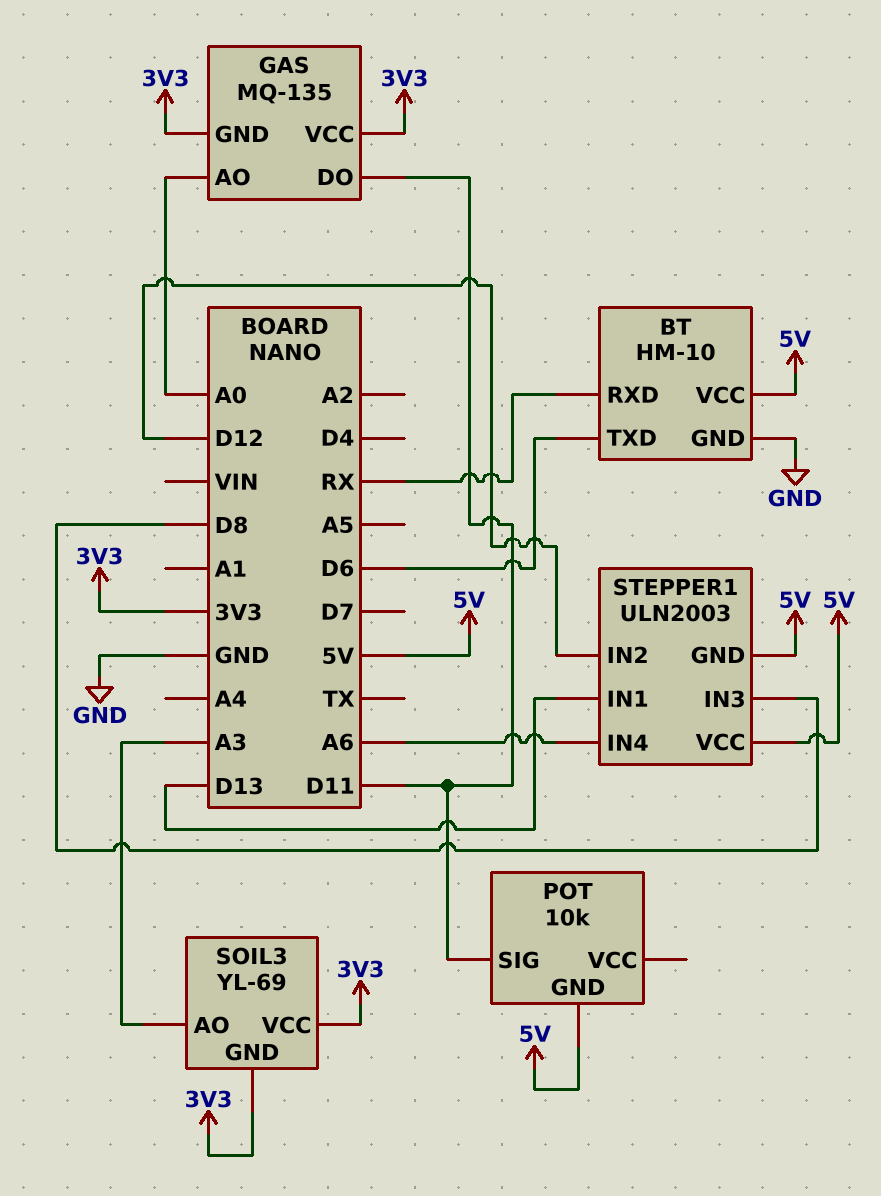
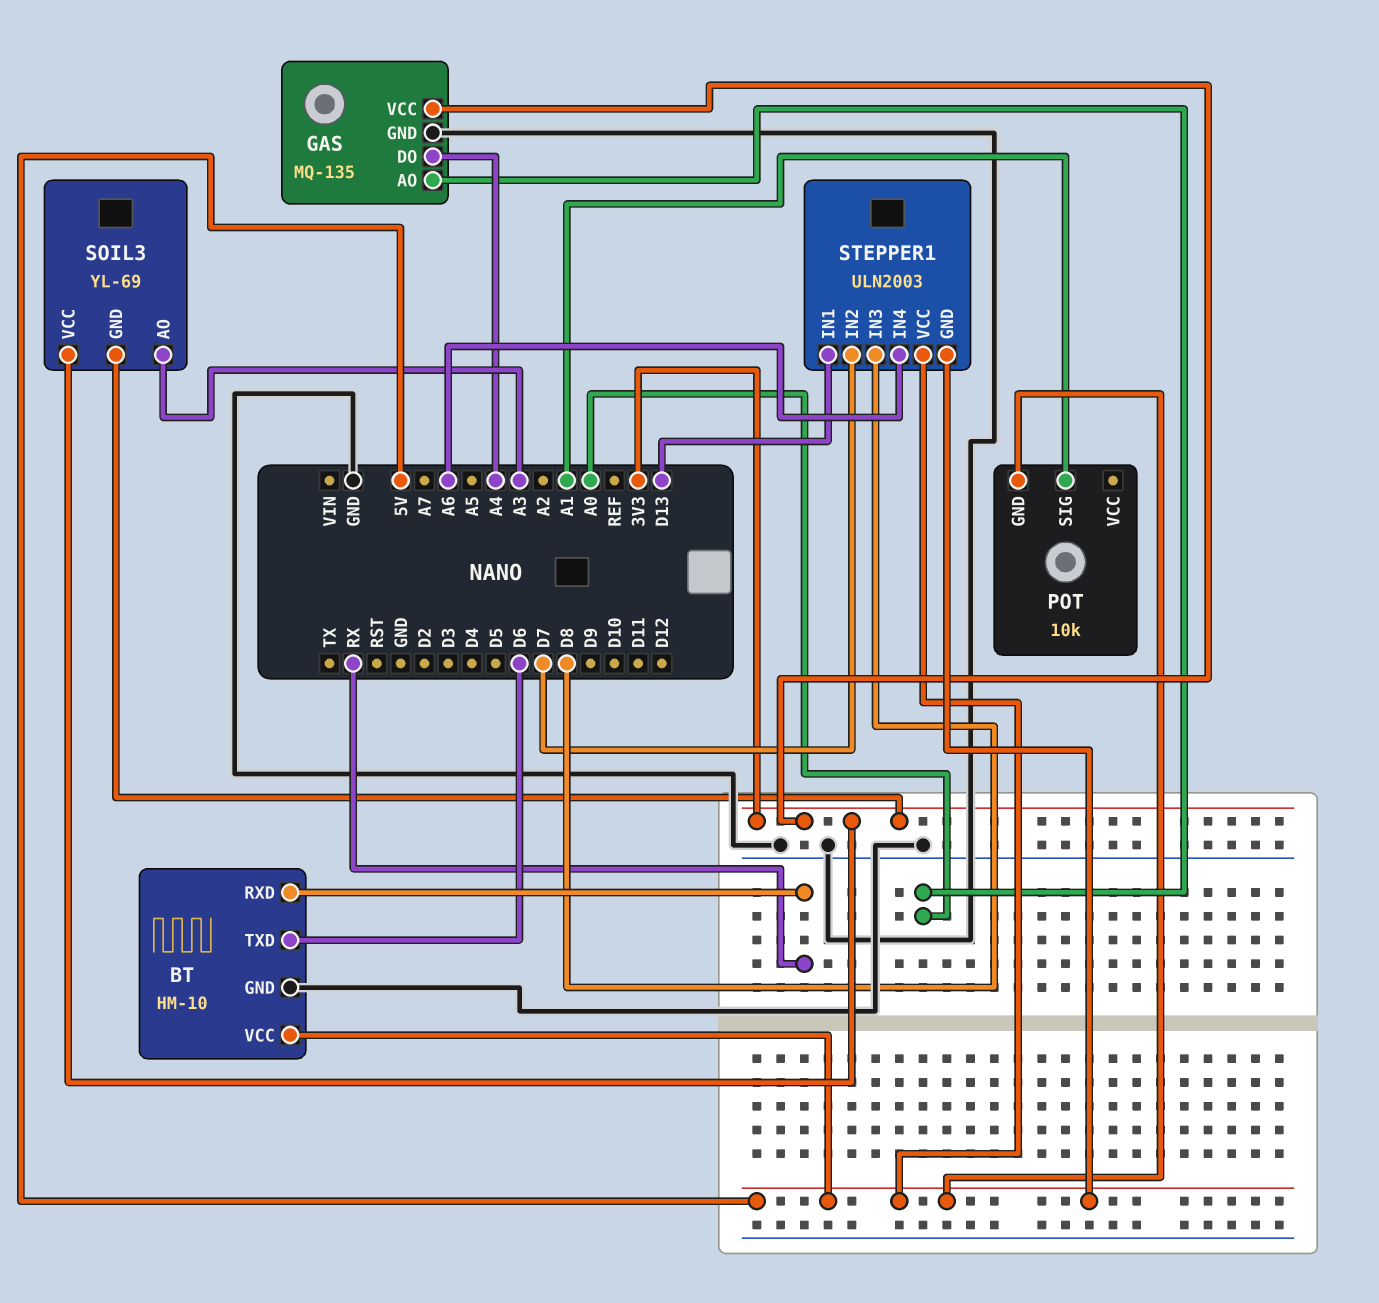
GAS pin DO: D11 -> A4
GAS pin GND: 3V3 -> GND
POT pin SIG: D11 -> A1
STEPPER1 pin IN2: D12 -> D7

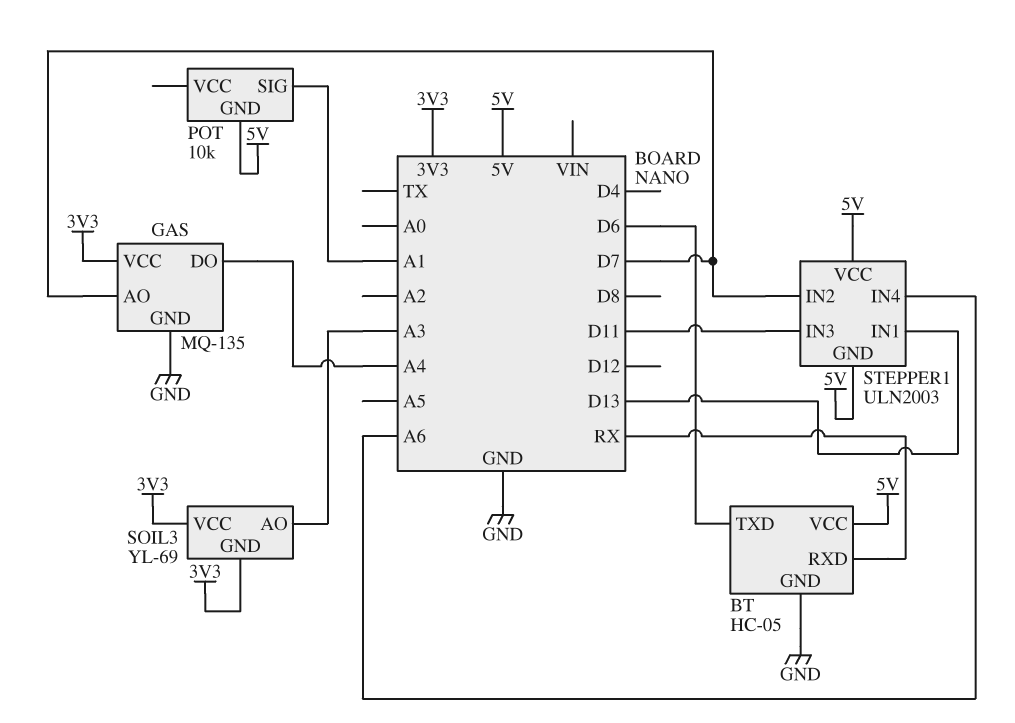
BT: HM-10 -> HC-05
GAS pin AO: A0 -> D7
STEPPER1 pin IN3: D8 -> D11

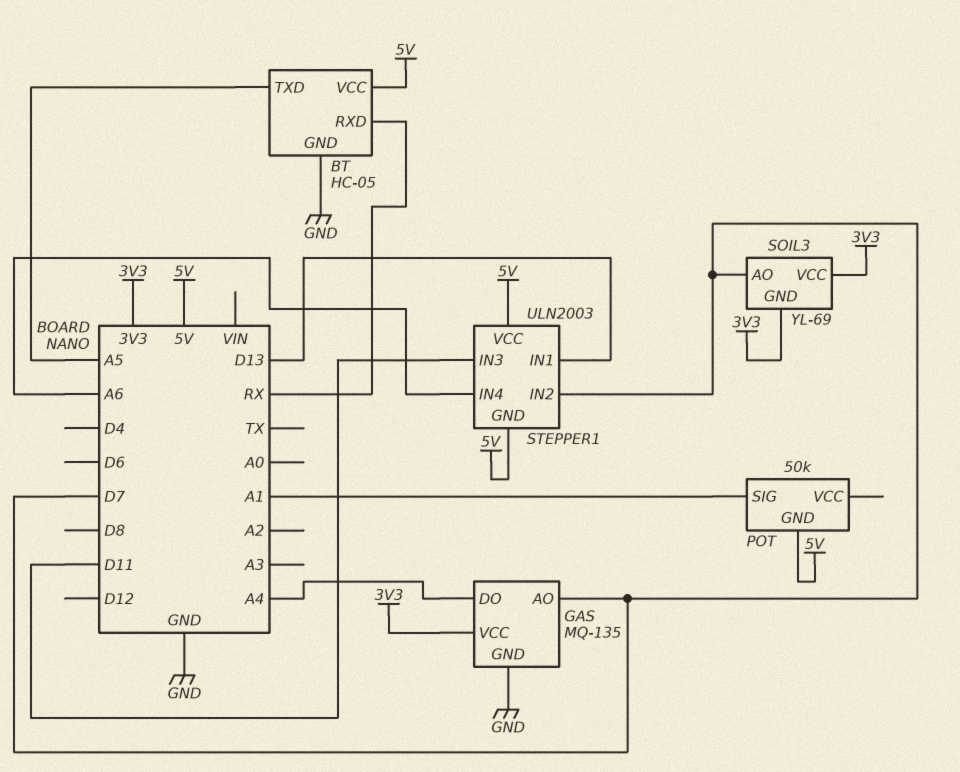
BT pin TXD: D6 -> A5
POT: 10k -> 50k
SOIL3 pin AO: A3 -> D7

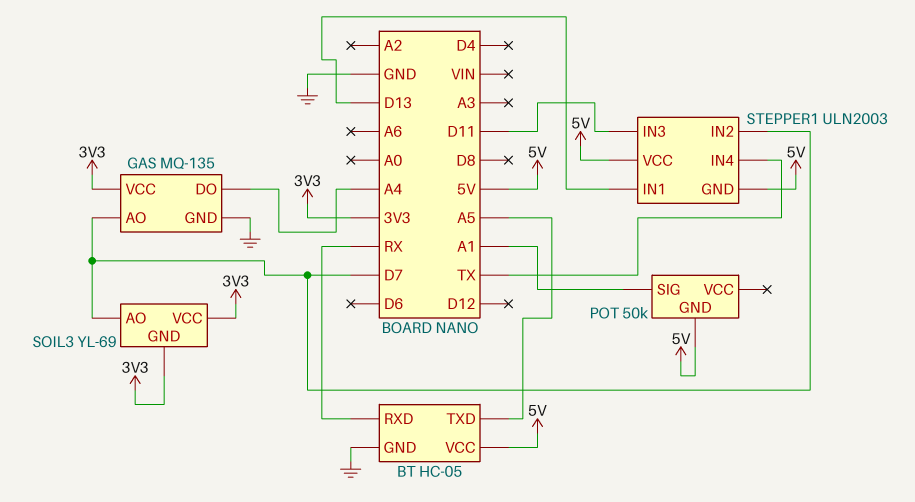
STEPPER1 pin IN4: A6 -> TX

